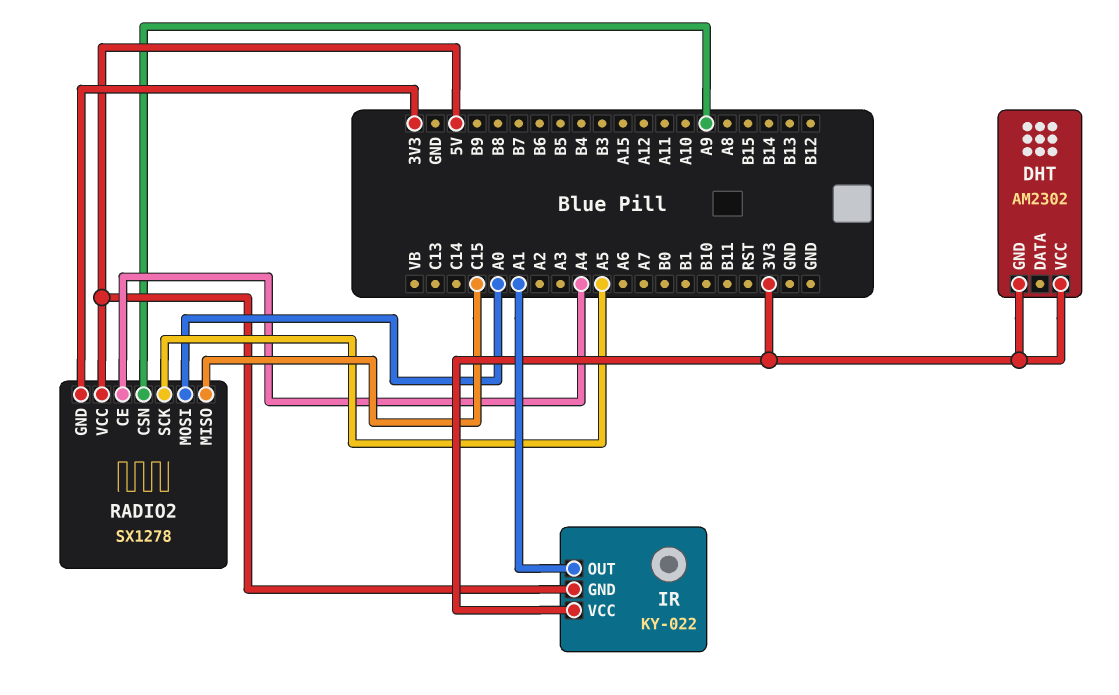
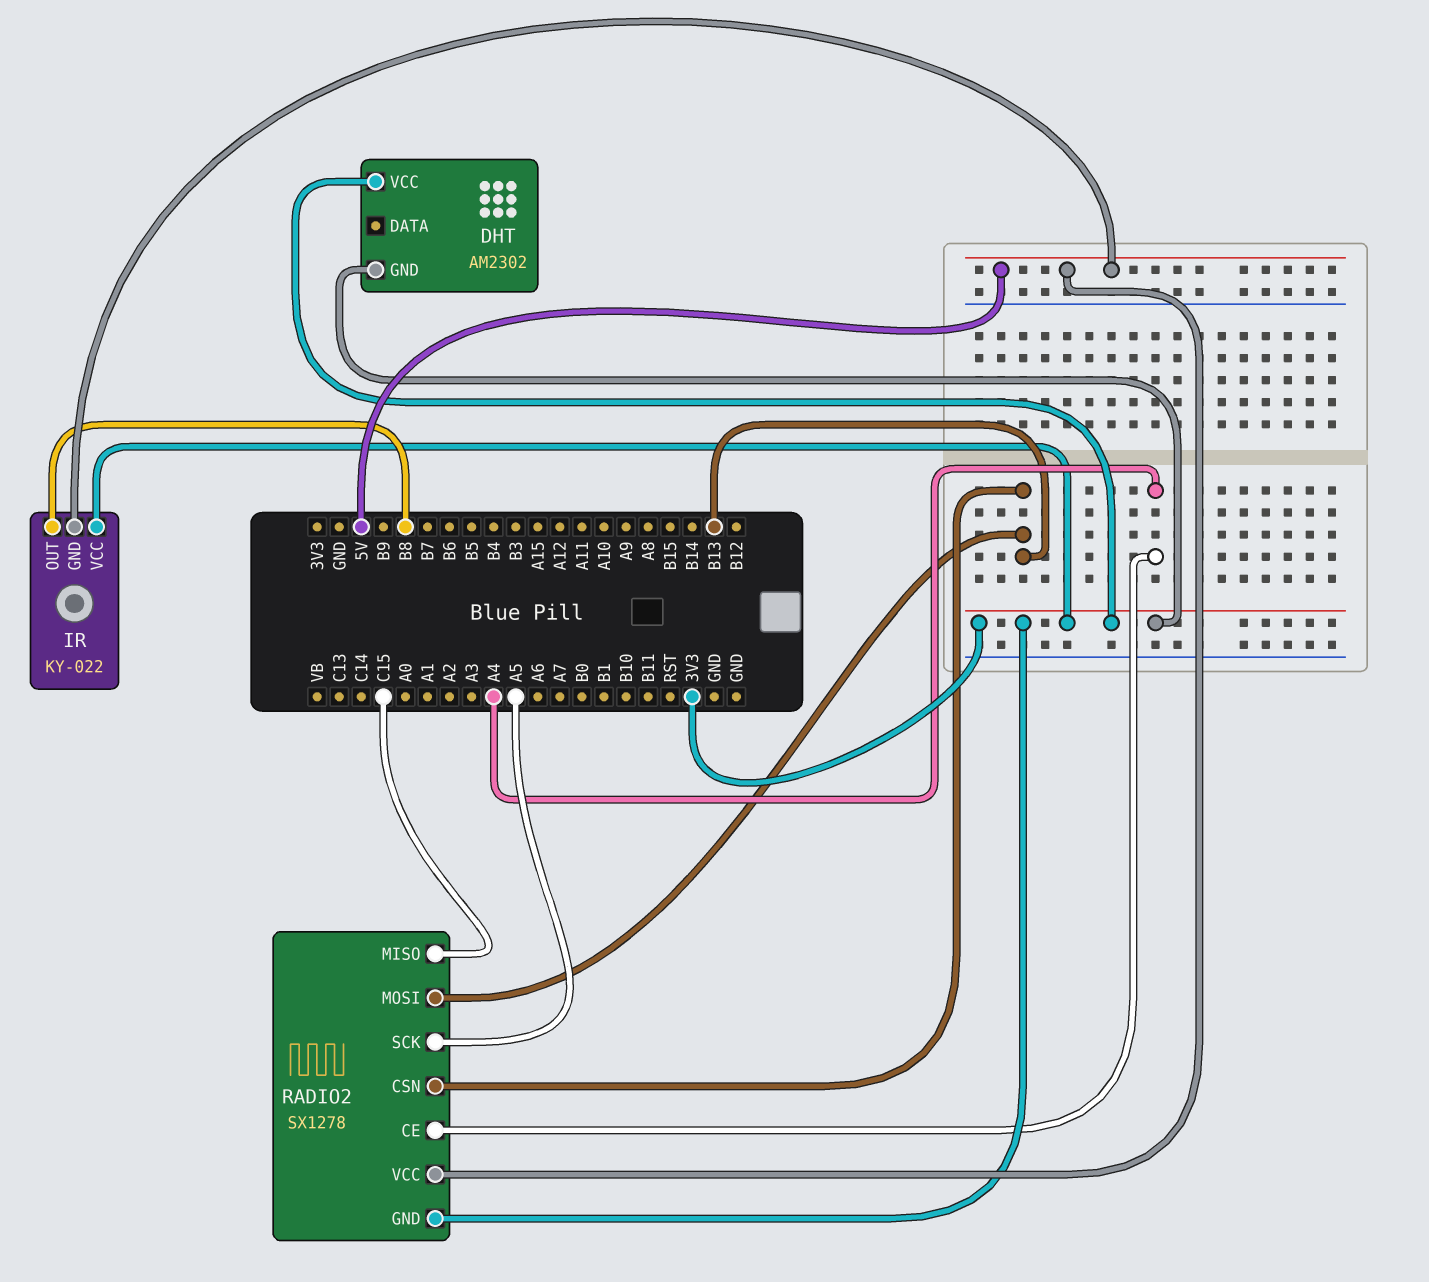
IR pin OUT: A1 -> B8
RADIO2 pin CSN: A9 -> B13
RADIO2 pin MOSI: A0 -> B13

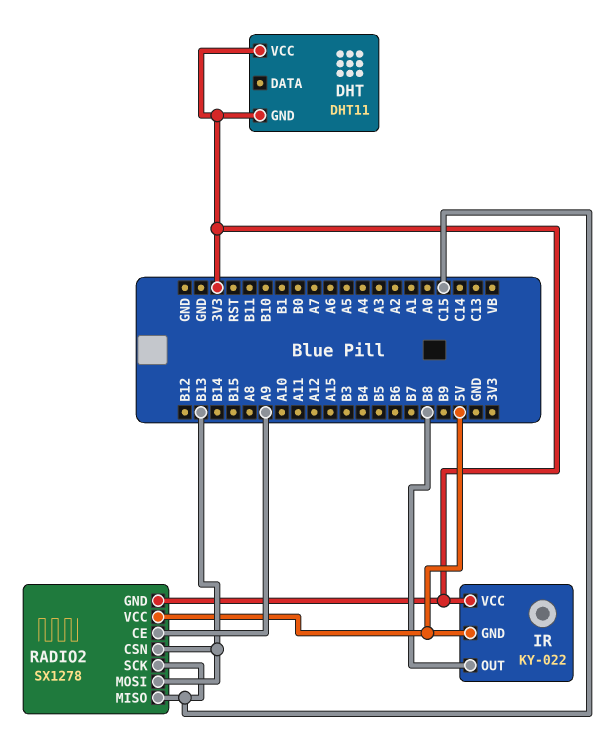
DHT: AM2302 -> DHT11
RADIO2 pin CE: A4 -> A9
RADIO2 pin SCK: A5 -> C15

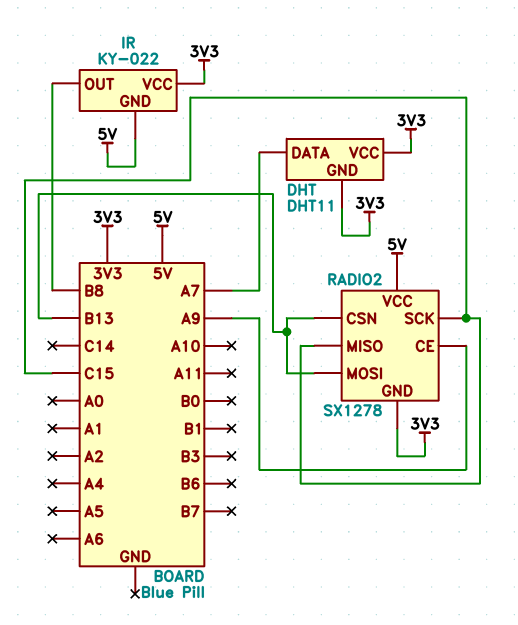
DHT pin DATA: none -> A7

